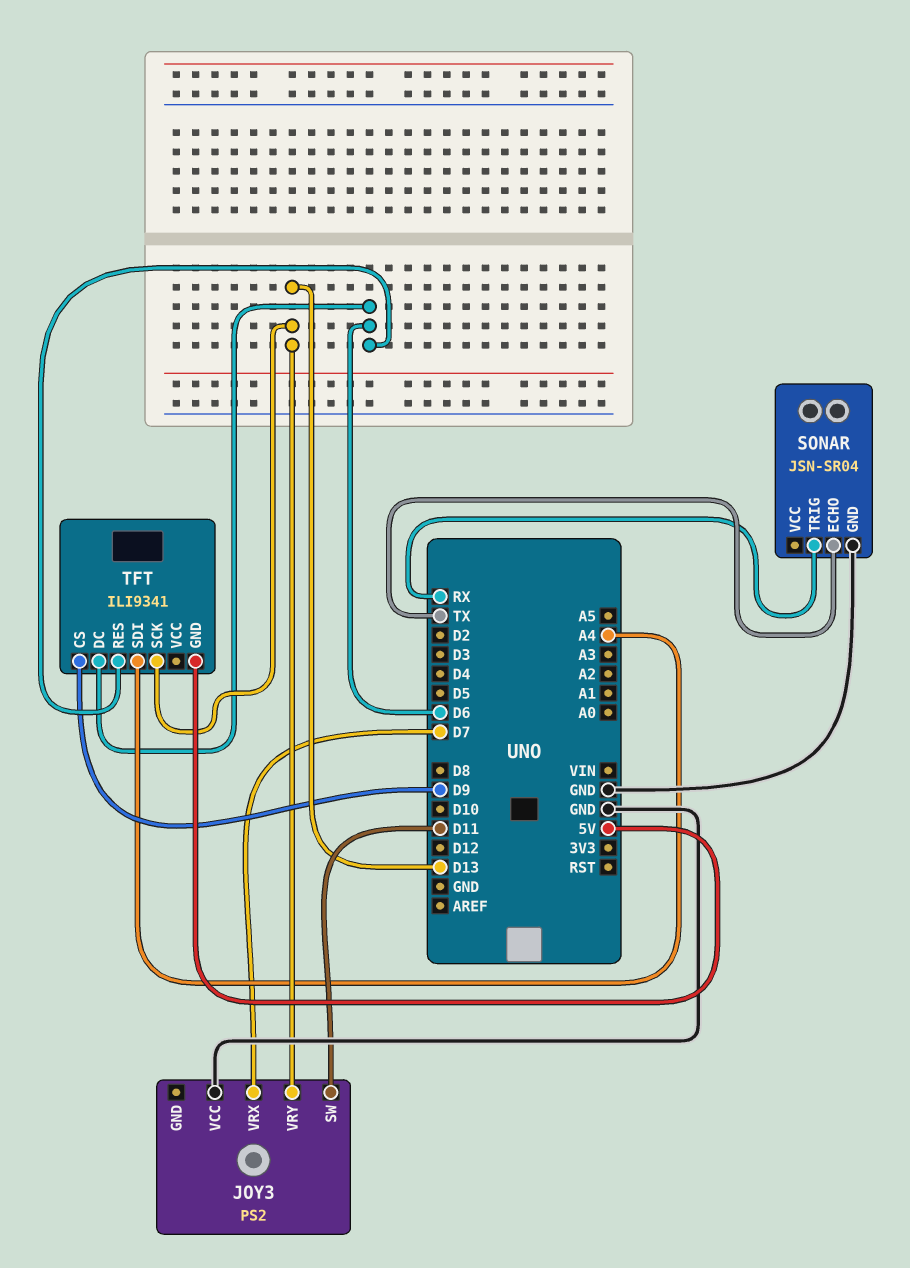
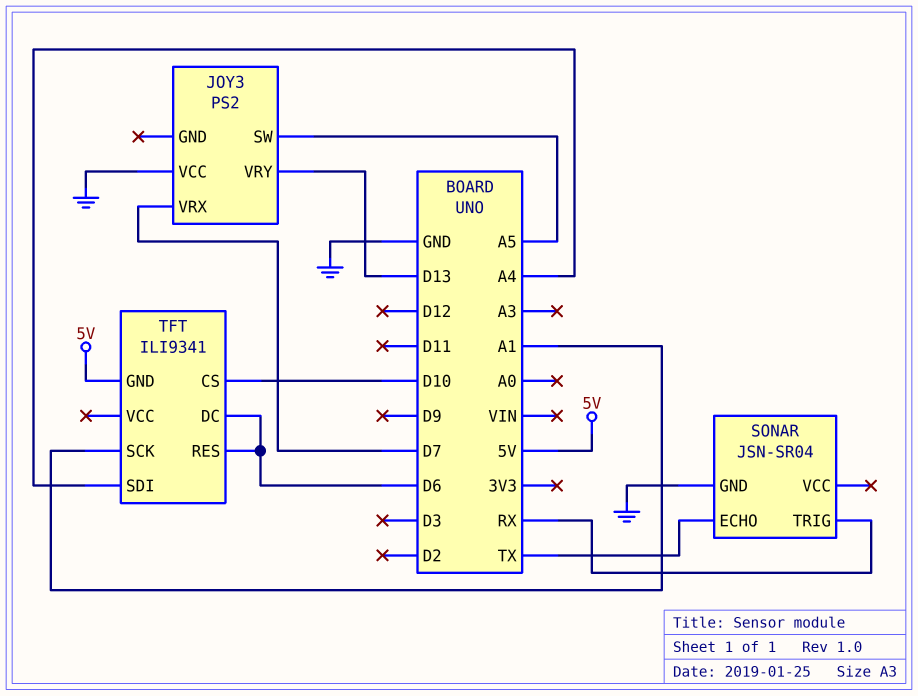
JOY3 pin SW: D11 -> A5
TFT pin CS: D9 -> D10
TFT pin SCK: D13 -> A1

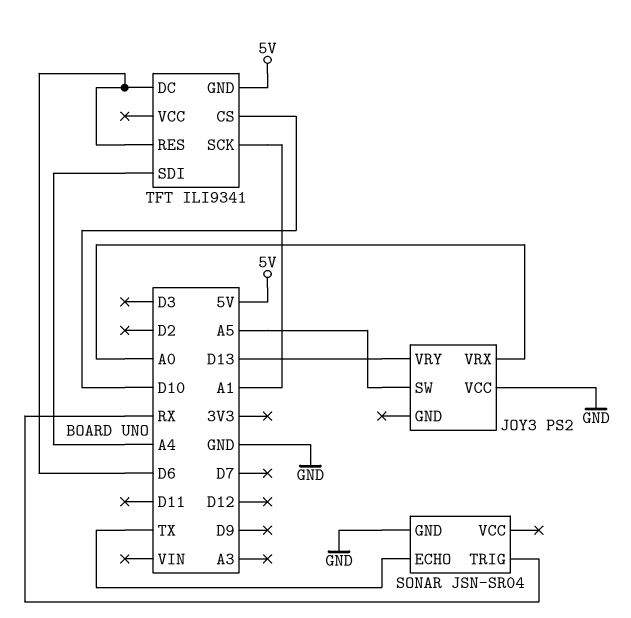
JOY3 pin VRX: D7 -> A0

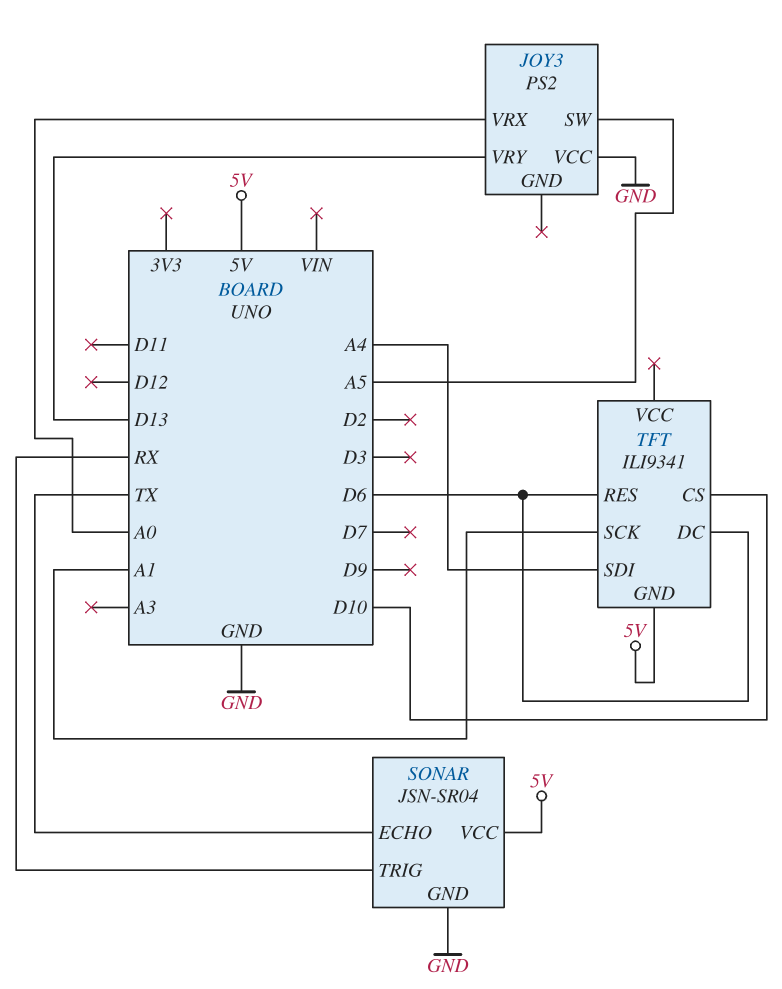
SONAR pin VCC: none -> 5V

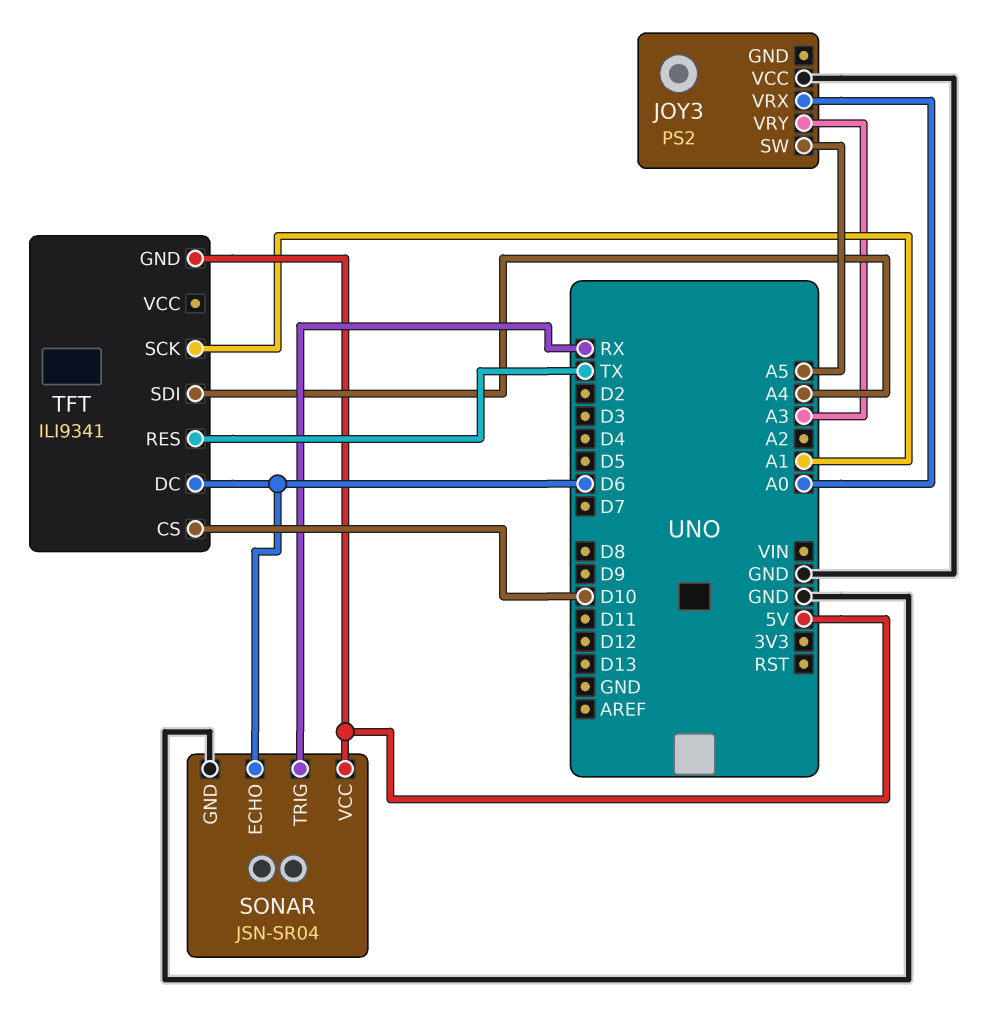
JOY3 pin VRY: D13 -> A3
SONAR pin ECHO: TX -> D6
TFT pin RES: D6 -> TX

